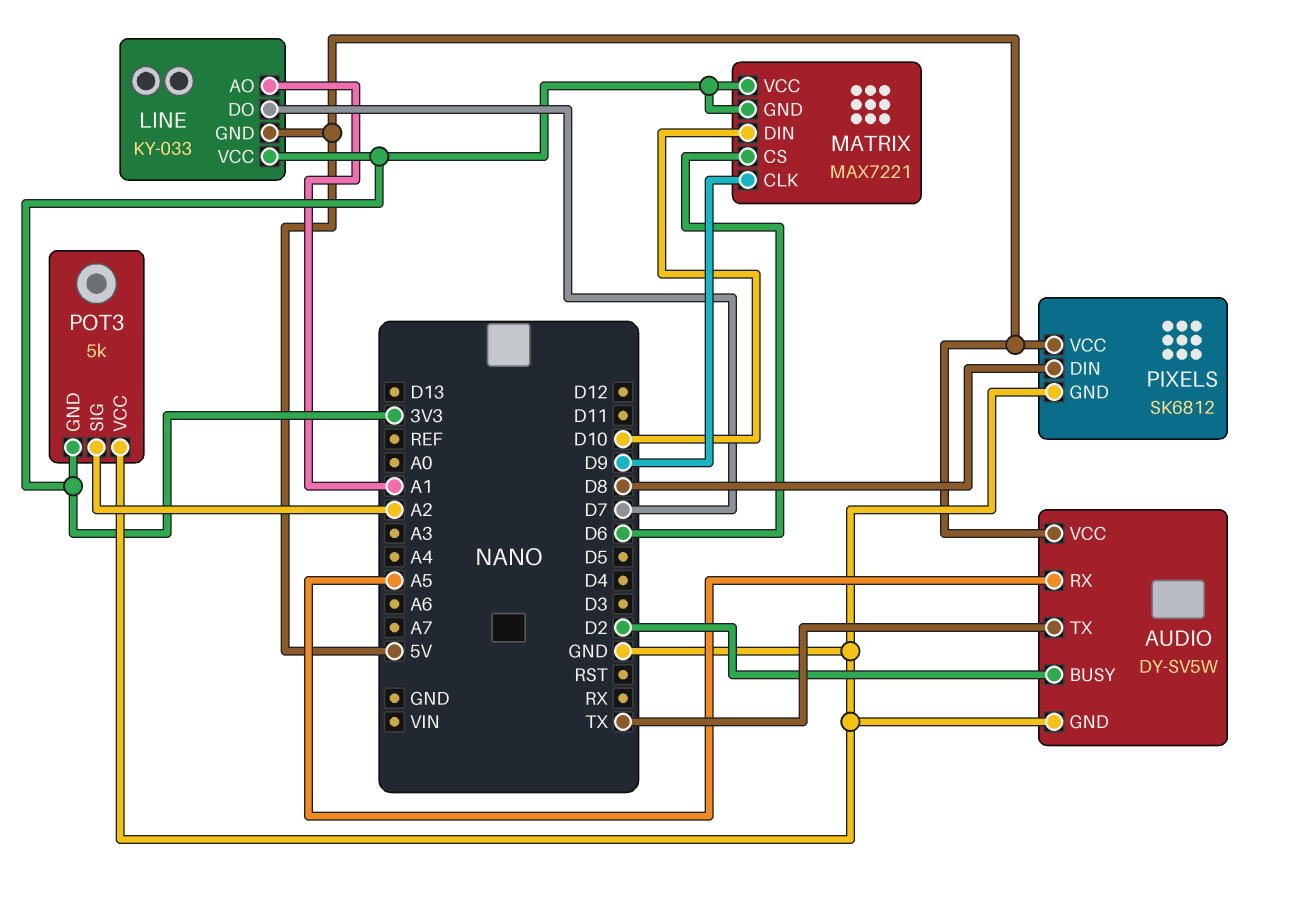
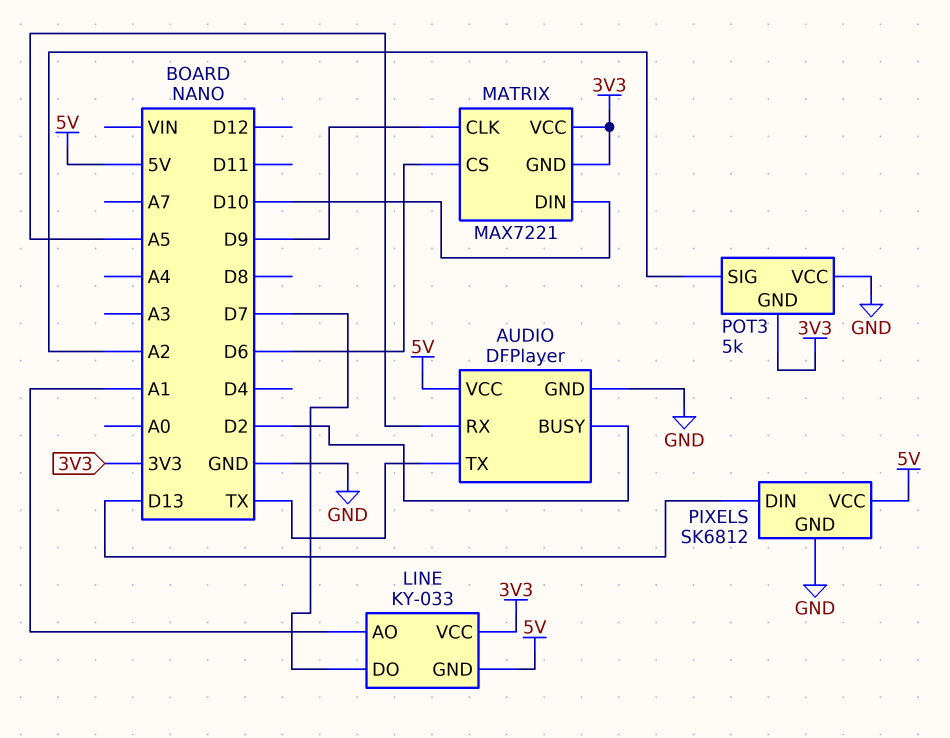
AUDIO: DY-SV5W -> DFPlayer
PIXELS pin DIN: D8 -> D13

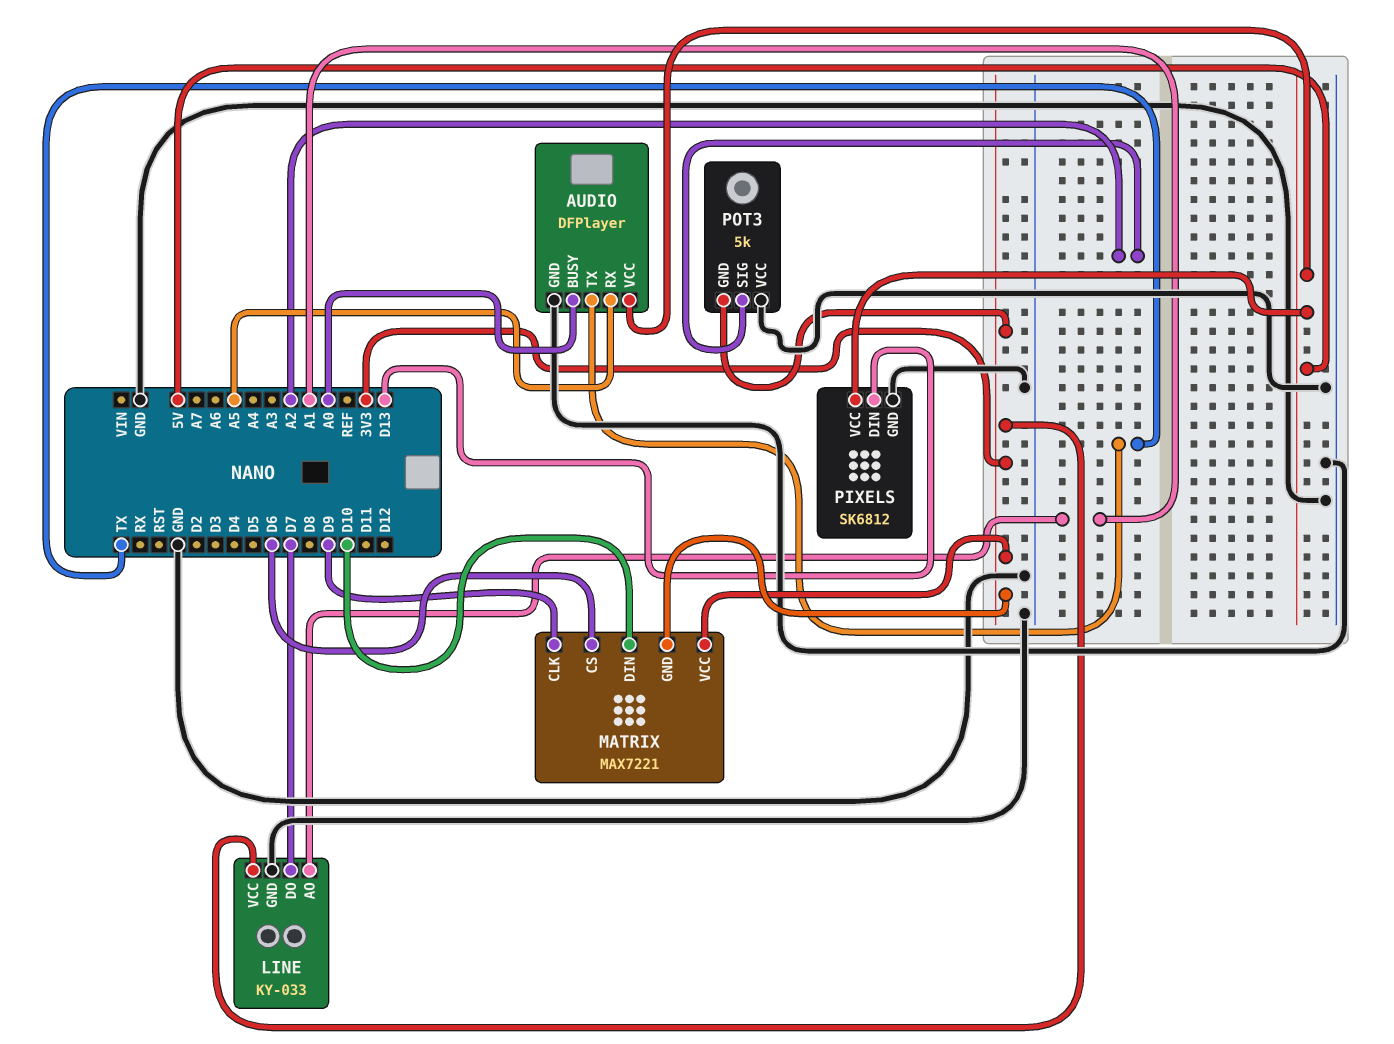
AUDIO pin BUSY: D2 -> A0
LINE pin GND: 5V -> GND

